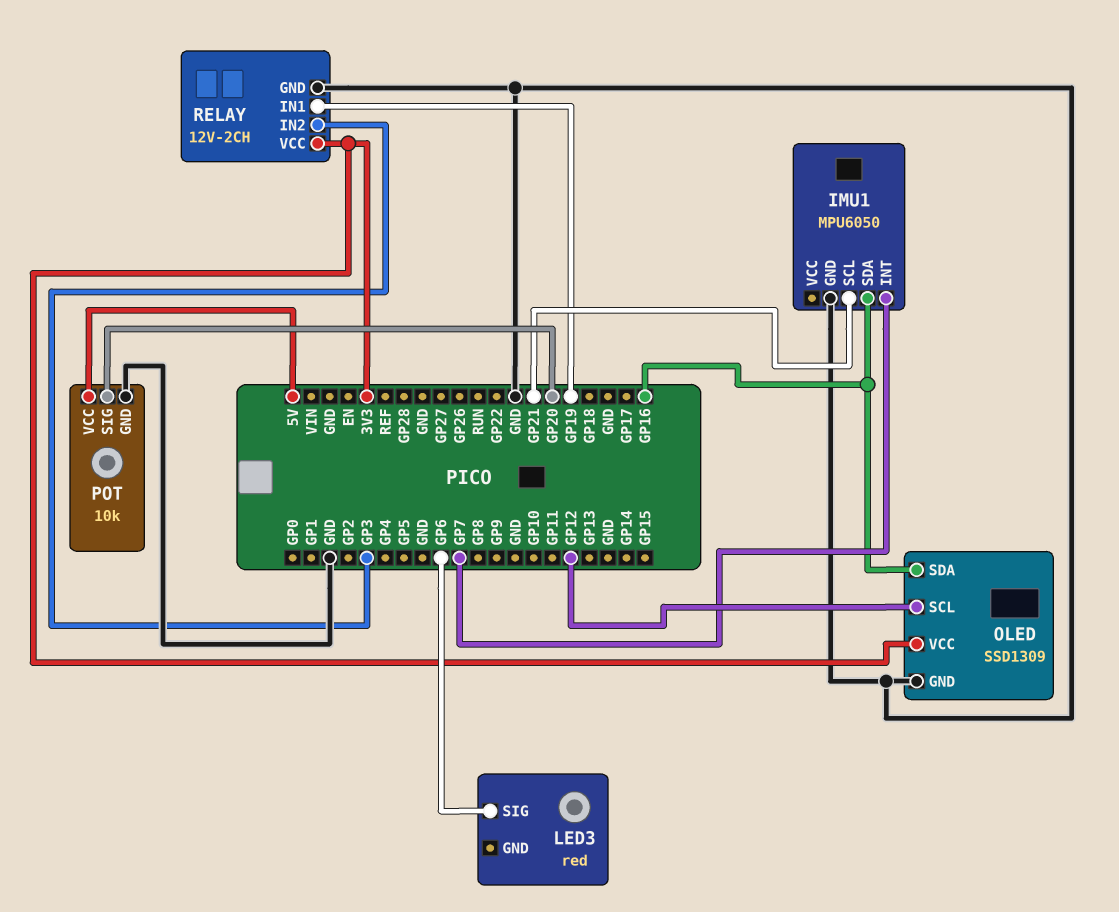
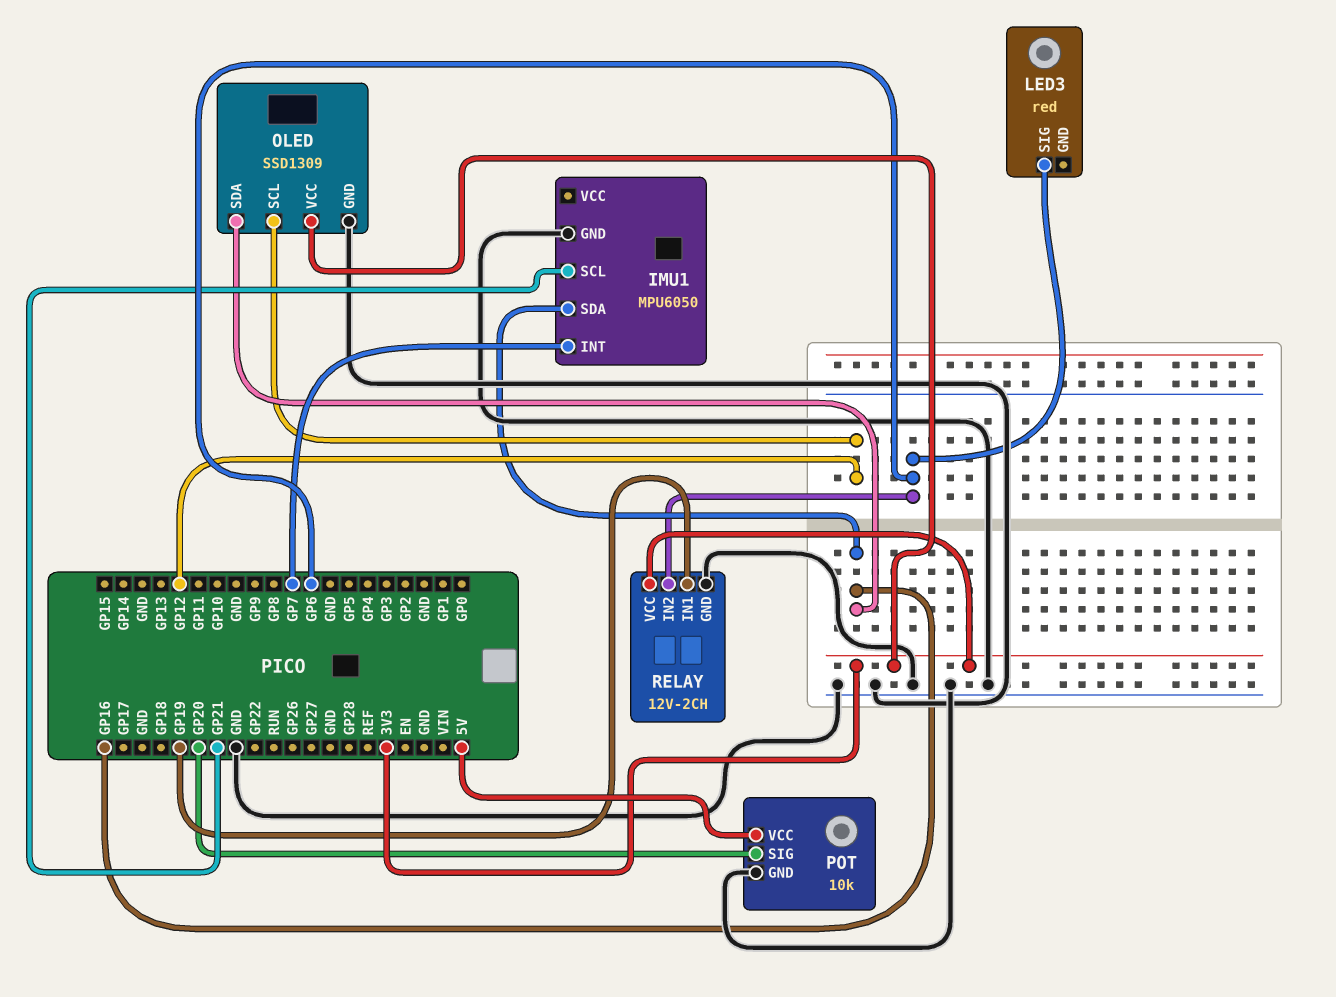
RELAY pin IN2: GP3 -> GP6

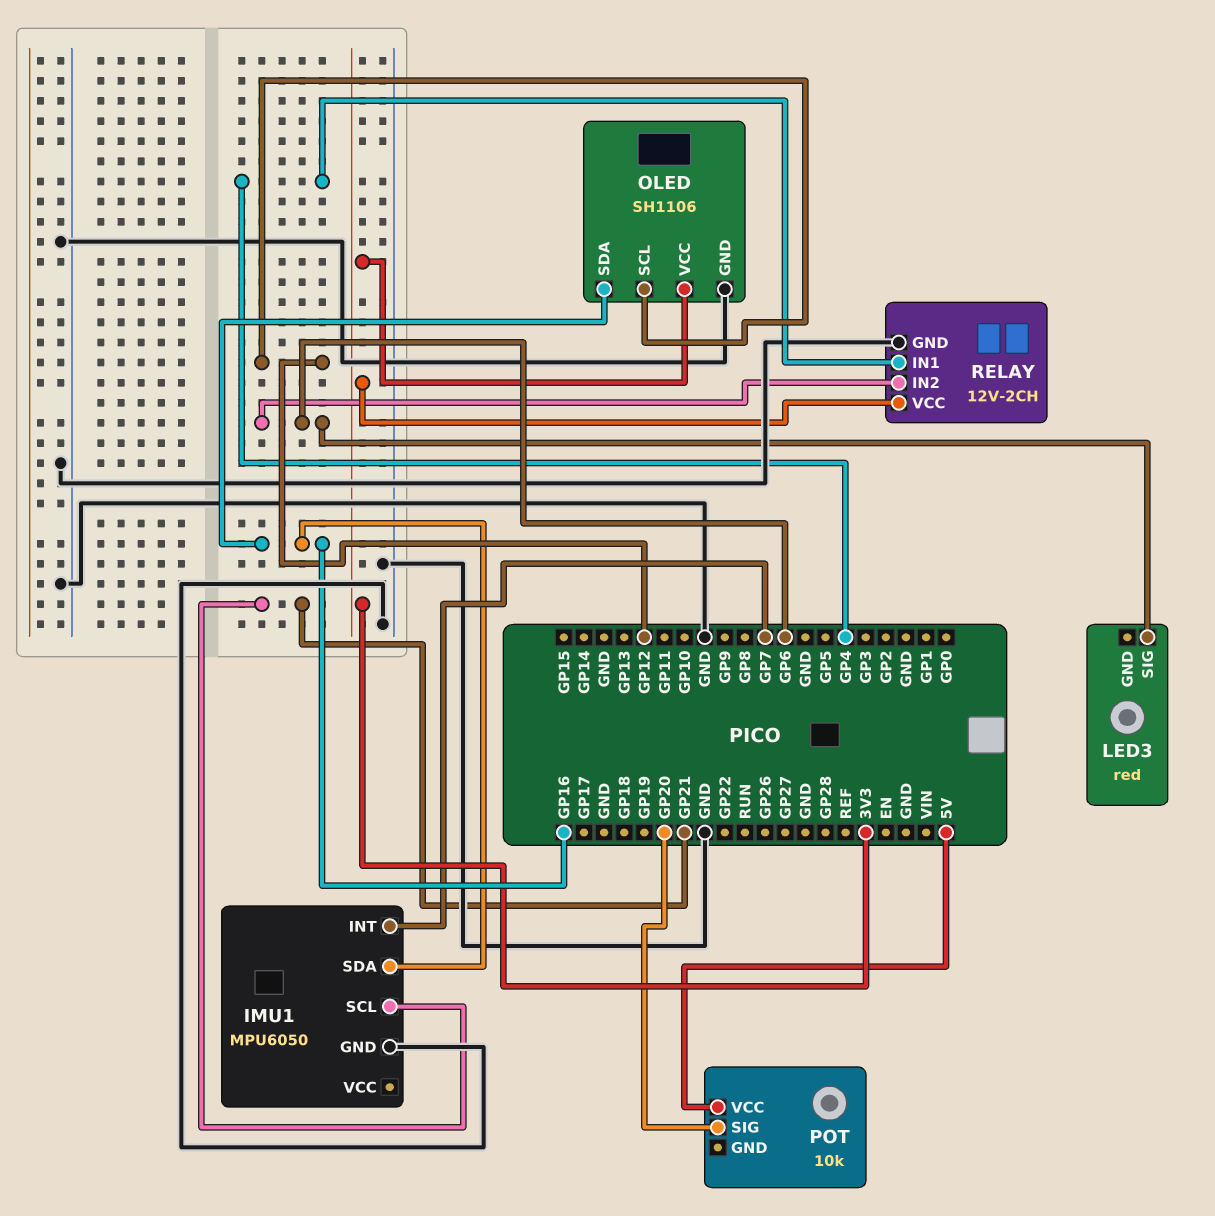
OLED: SSD1309 -> SH1106
POT pin GND: GND -> none
RELAY pin IN1: GP19 -> GP4

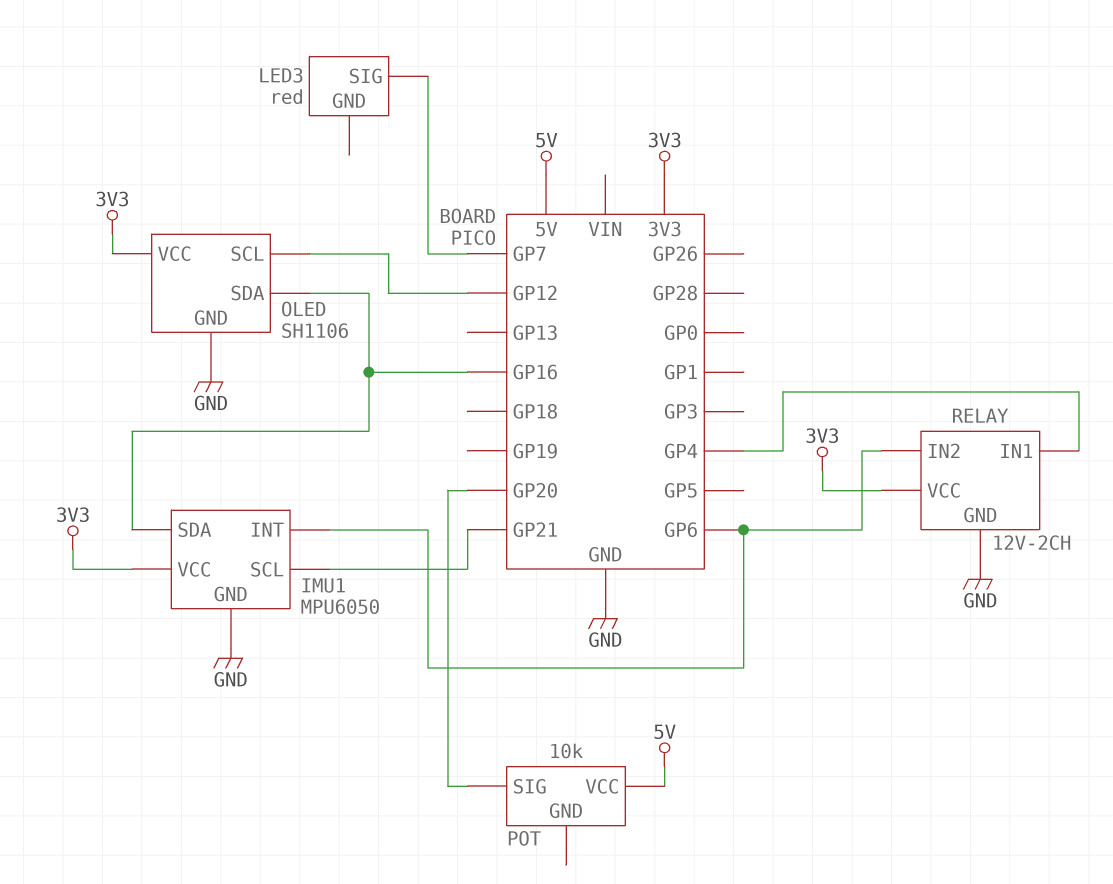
IMU1 pin INT: GP7 -> GP6
IMU1 pin VCC: none -> 3V3
LED3 pin SIG: GP6 -> GP7

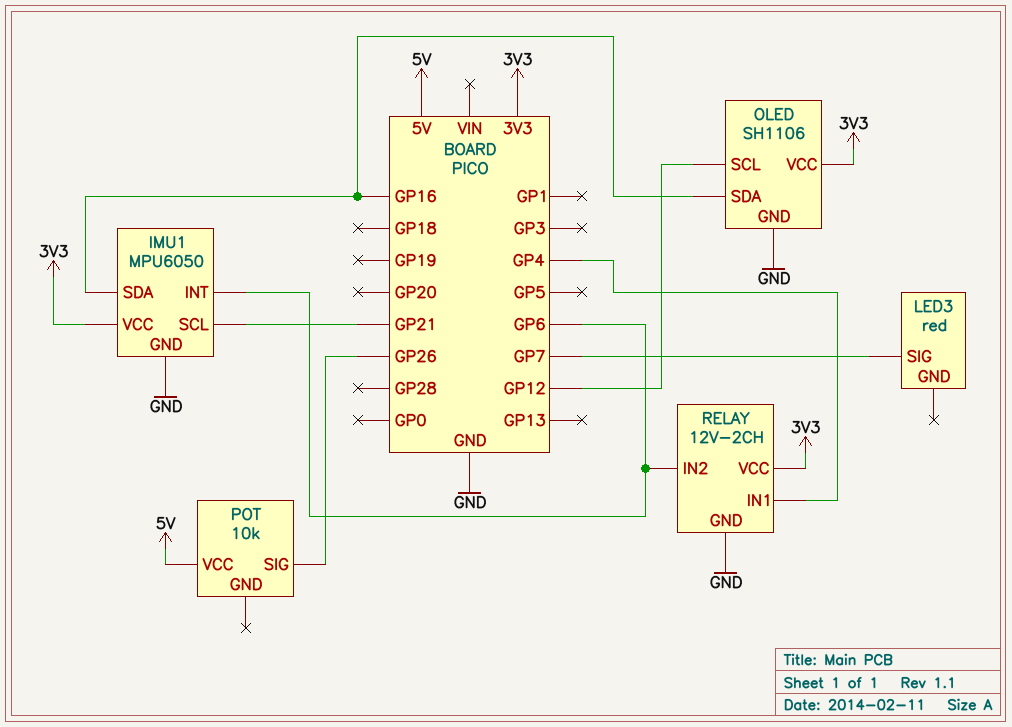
POT pin SIG: GP20 -> GP26

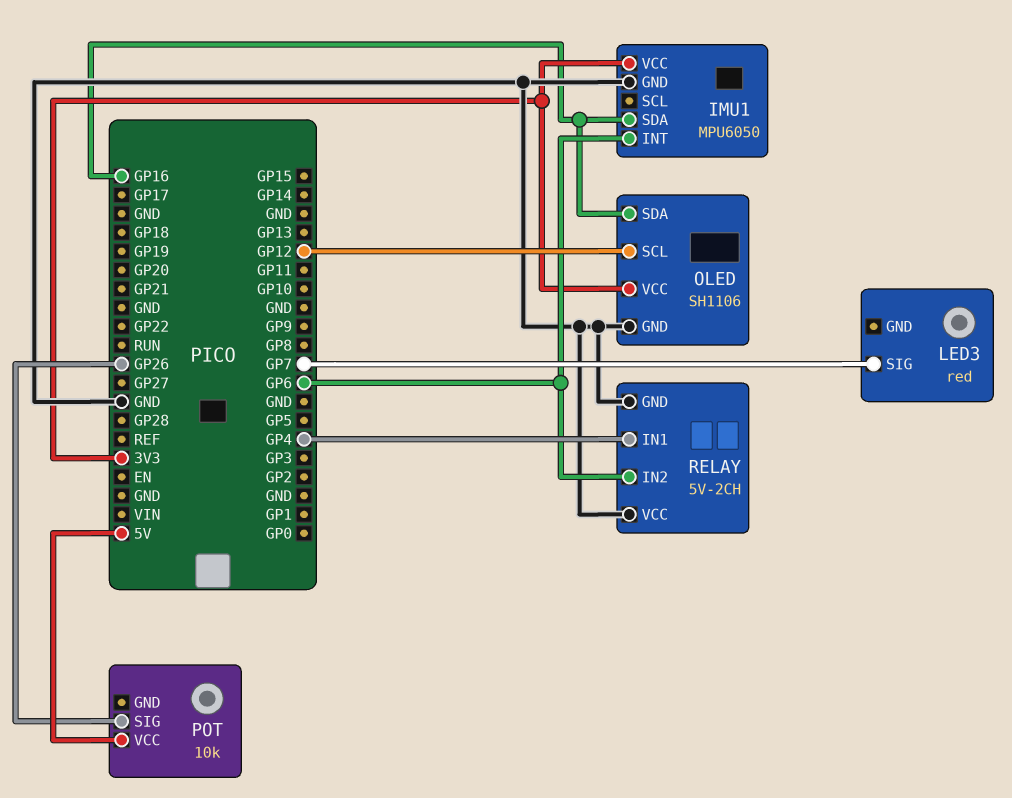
IMU1 pin SCL: GP21 -> none
RELAY: 12V-2CH -> 5V-2CH
RELAY pin VCC: 3V3 -> GND

